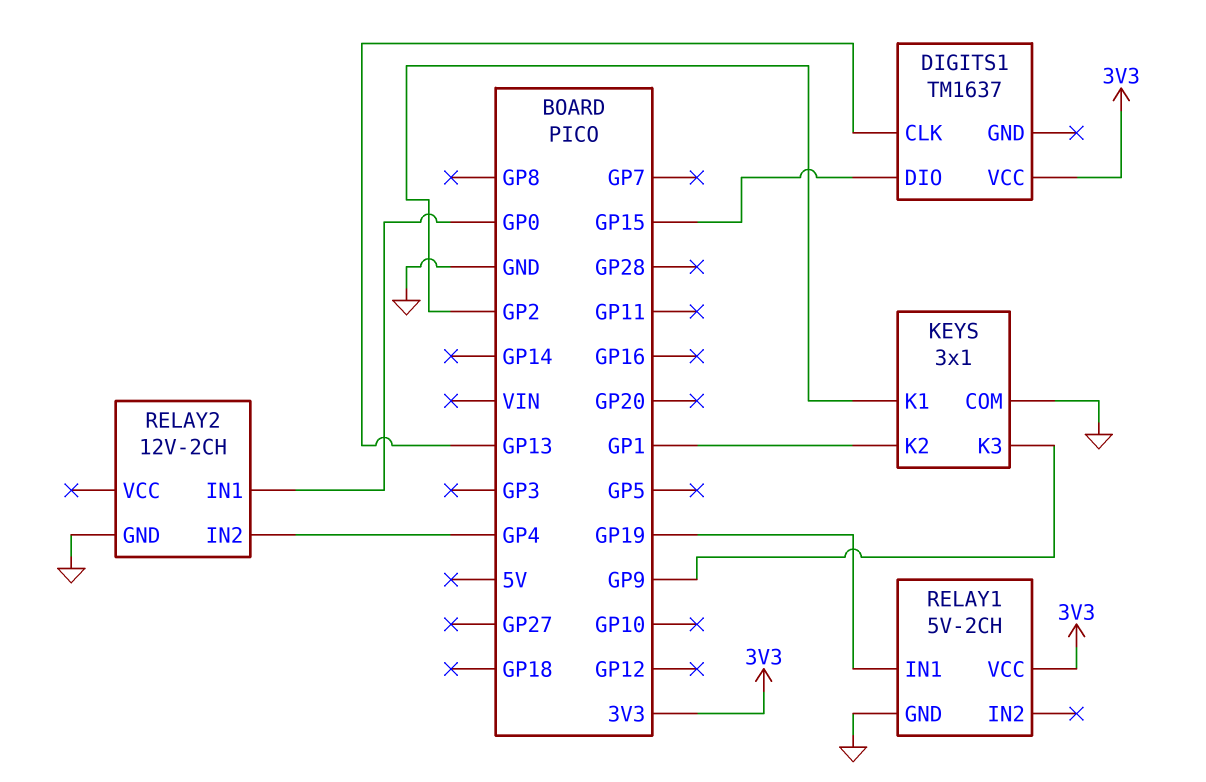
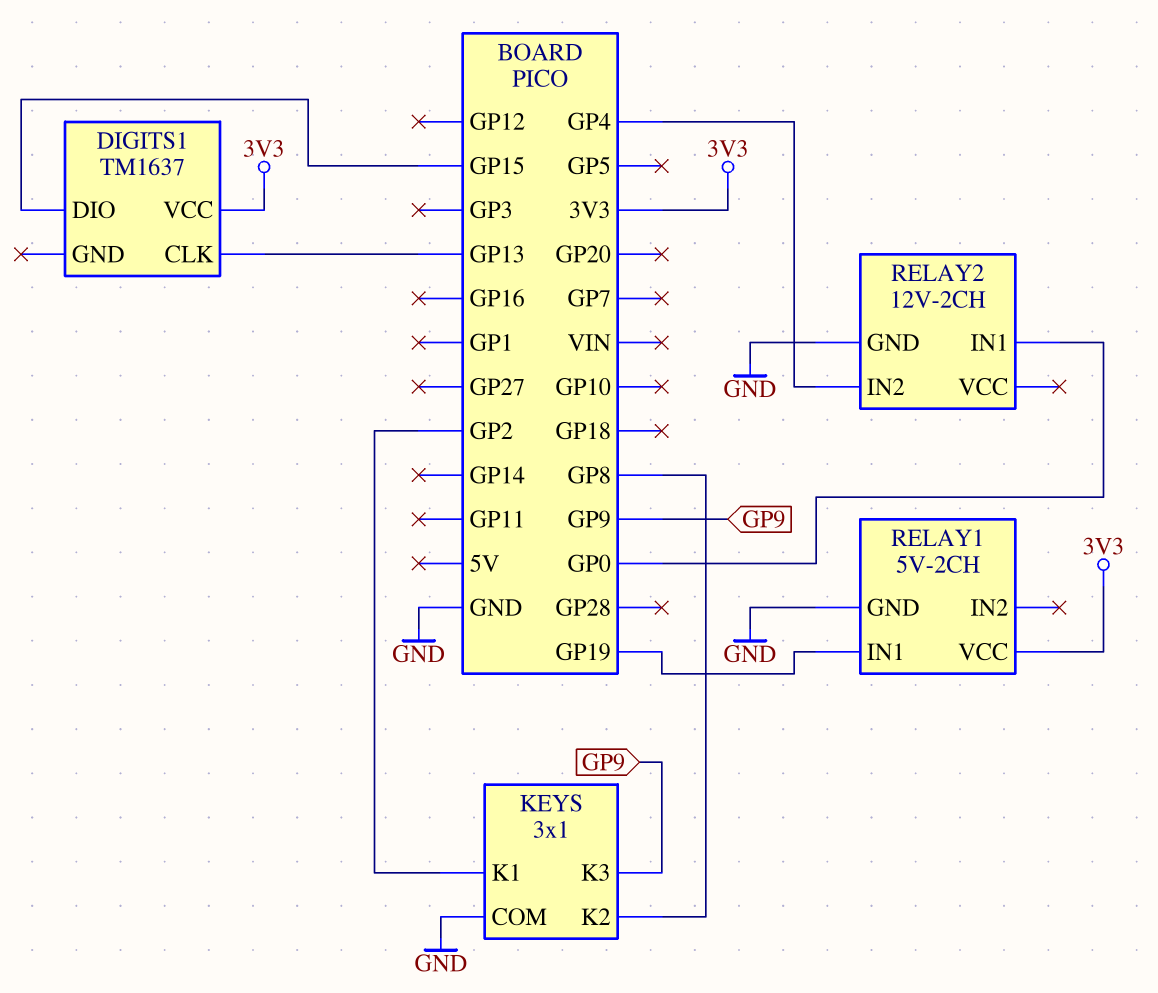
KEYS pin K2: GP1 -> GP8

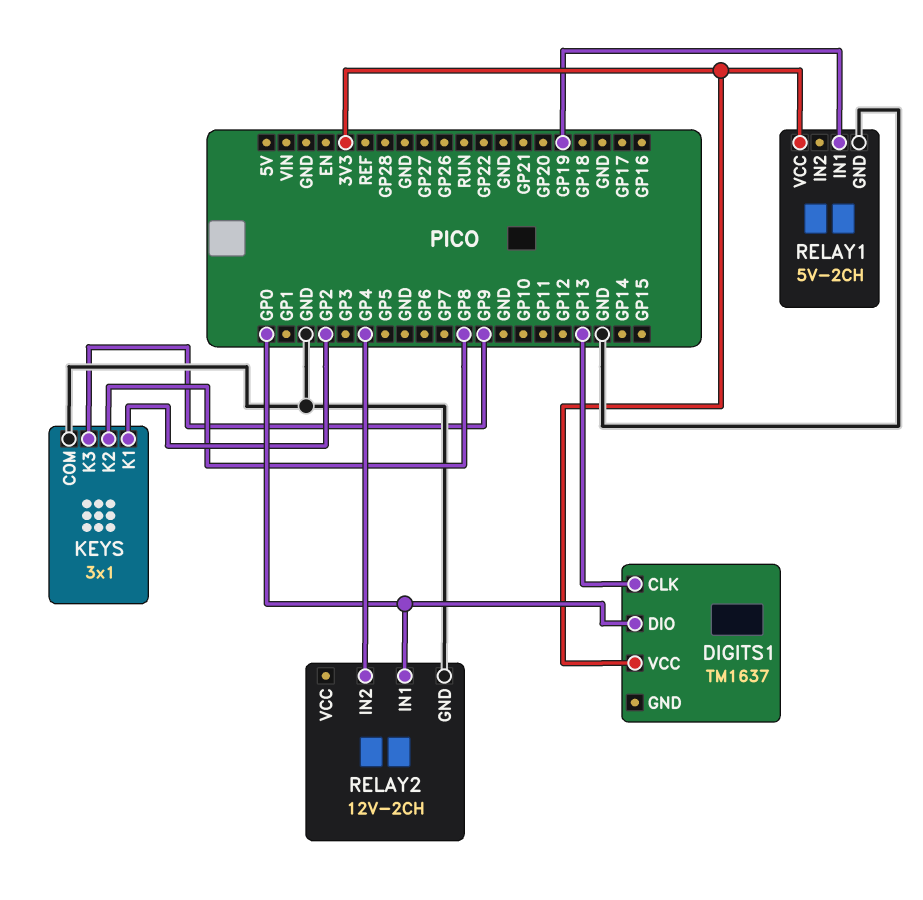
DIGITS1 pin DIO: GP15 -> GP0

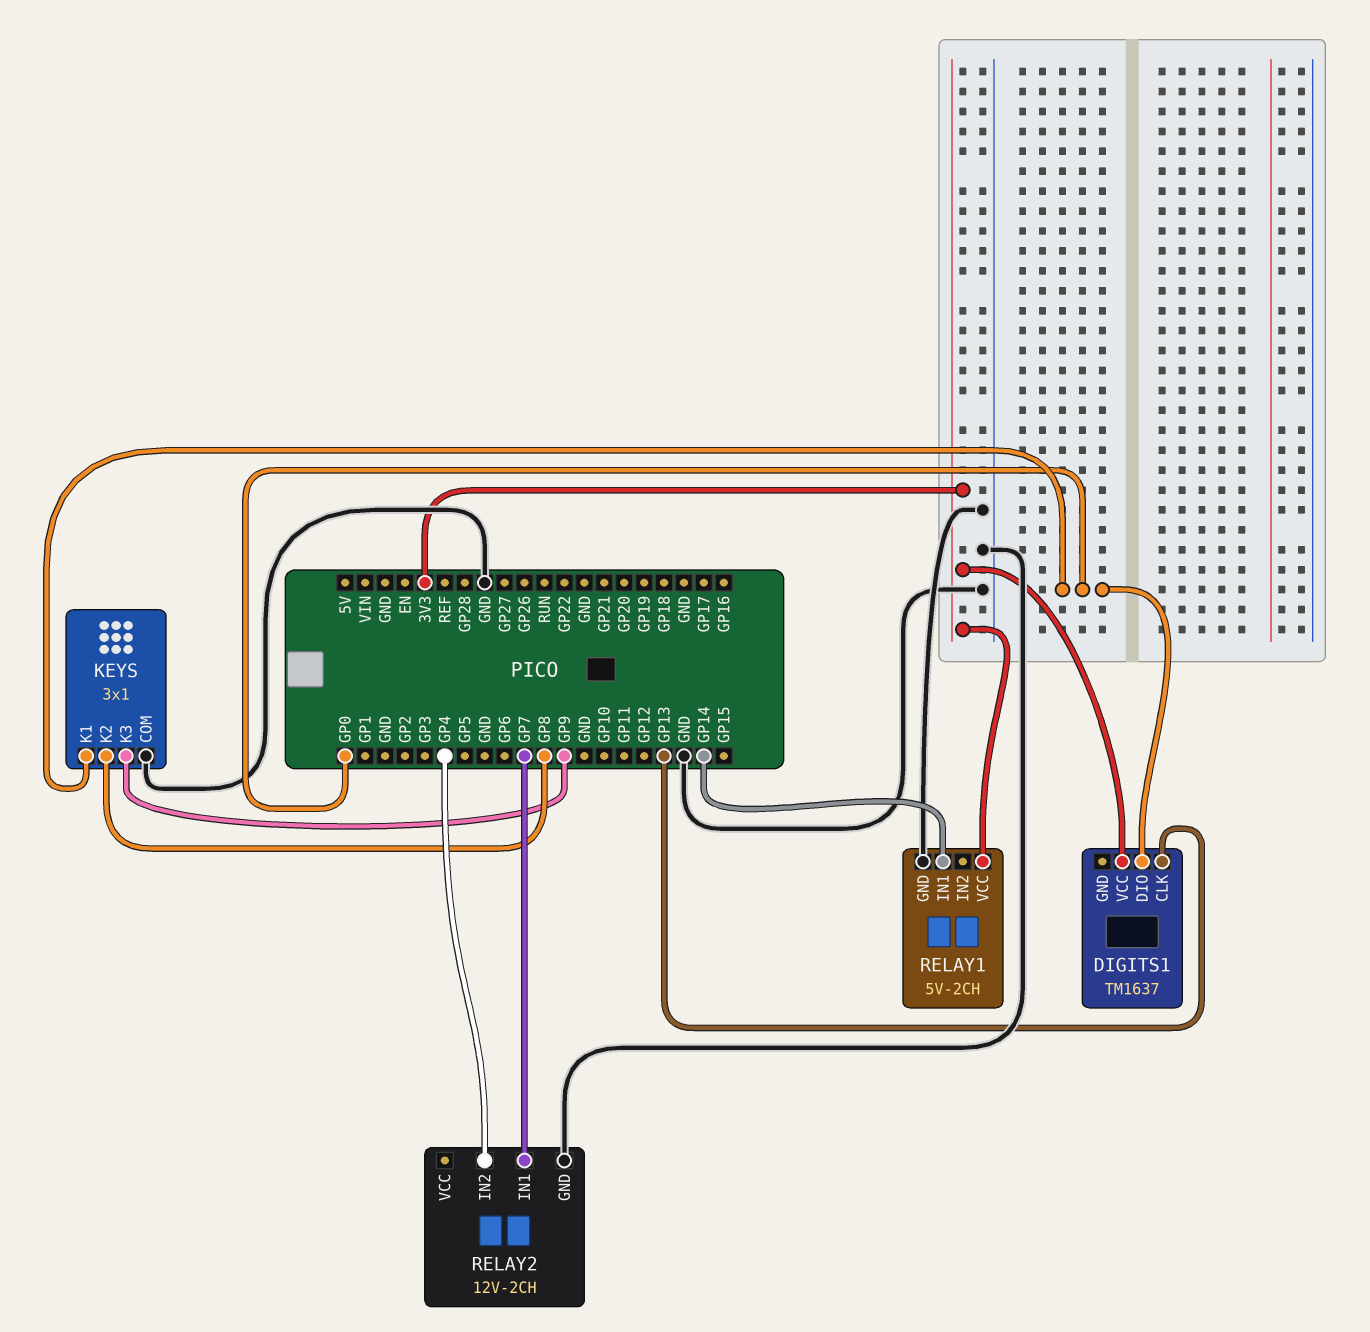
KEYS pin K1: GP2 -> GP0
RELAY1 pin IN1: GP19 -> GP14
RELAY2 pin IN1: GP0 -> GP7

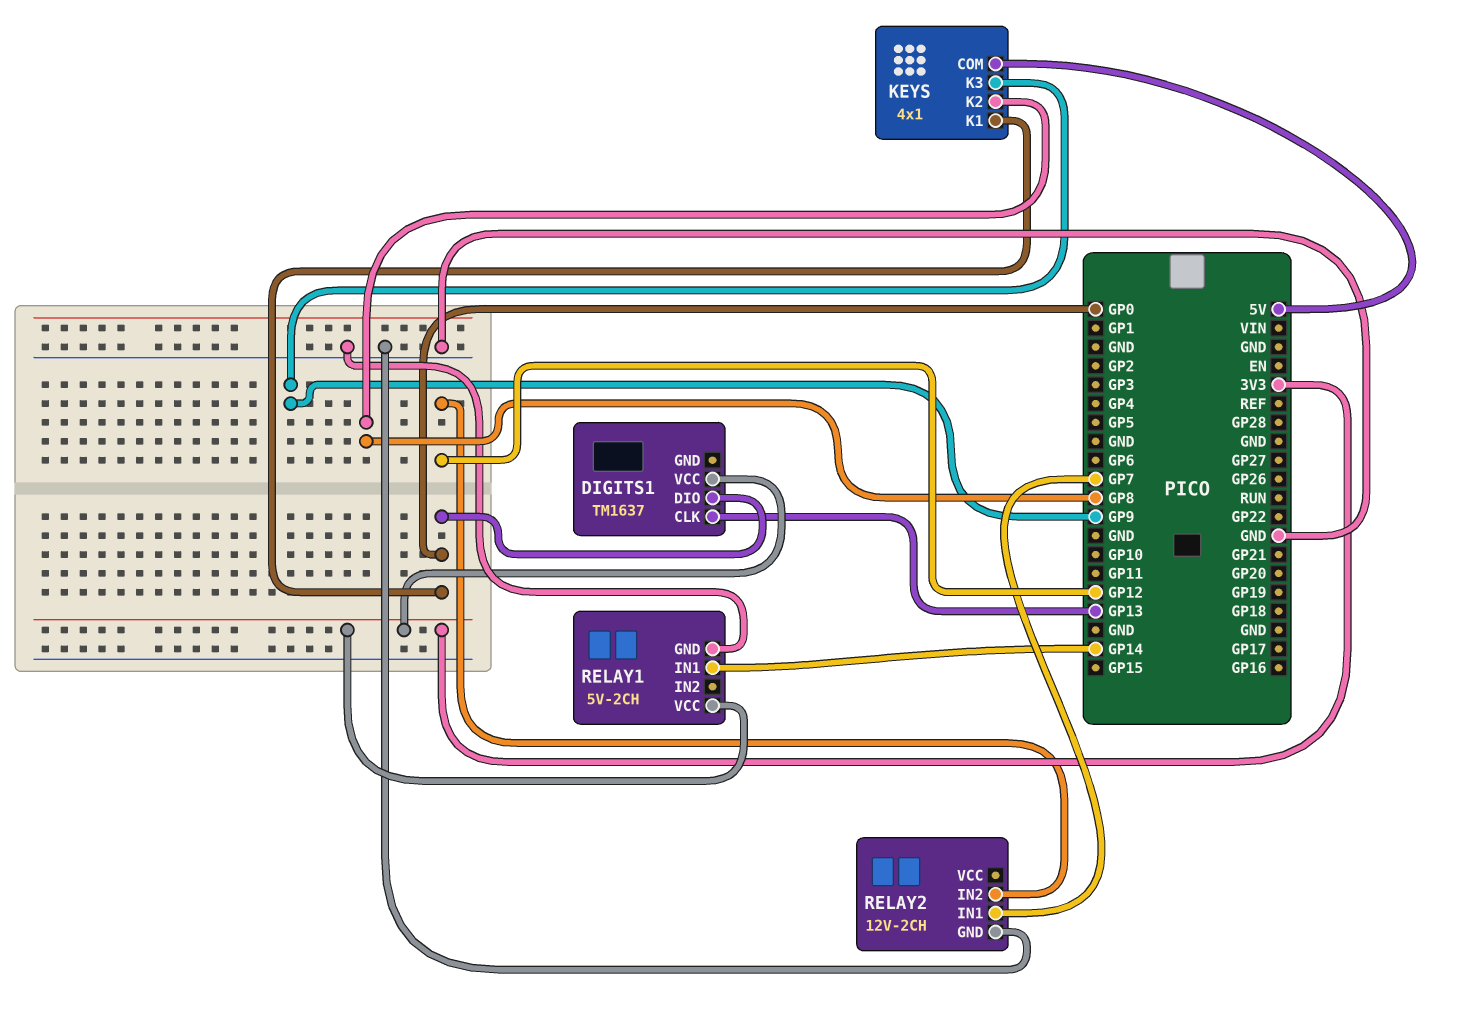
KEYS: 3x1 -> 4x1
KEYS pin COM: GND -> 5V
RELAY2 pin IN2: GP4 -> GP12

